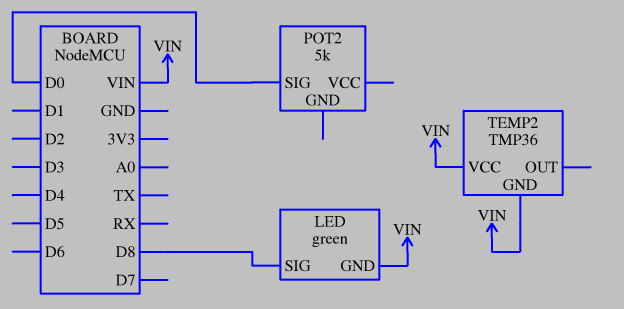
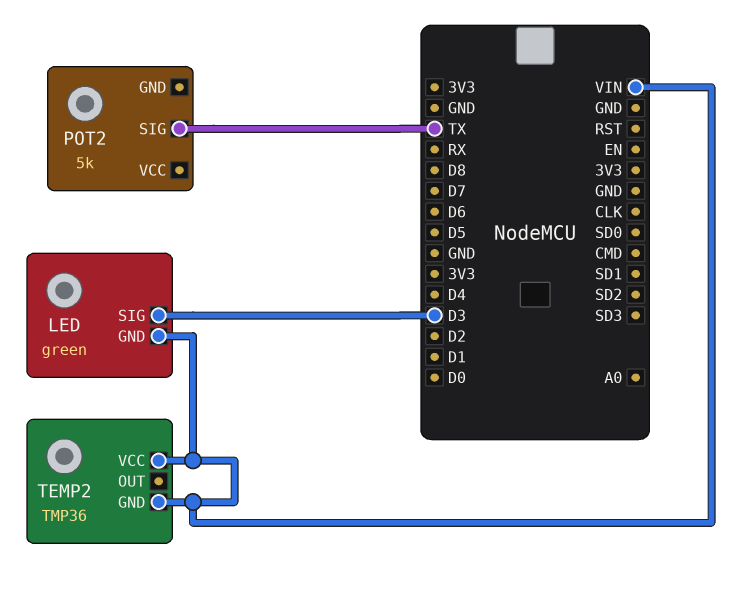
LED pin SIG: D8 -> D3
POT2 pin SIG: D0 -> TX

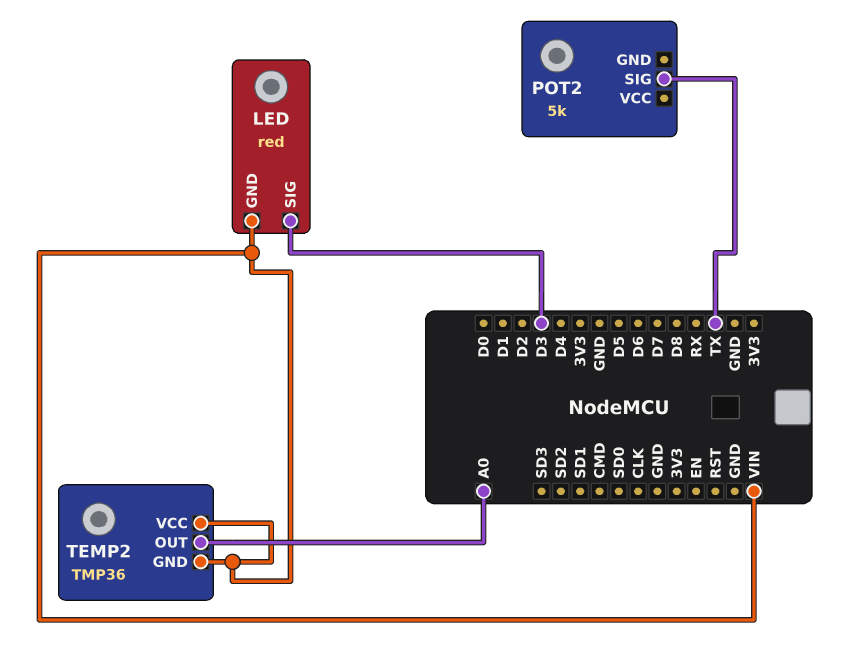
LED: green -> red
TEMP2 pin OUT: none -> A0

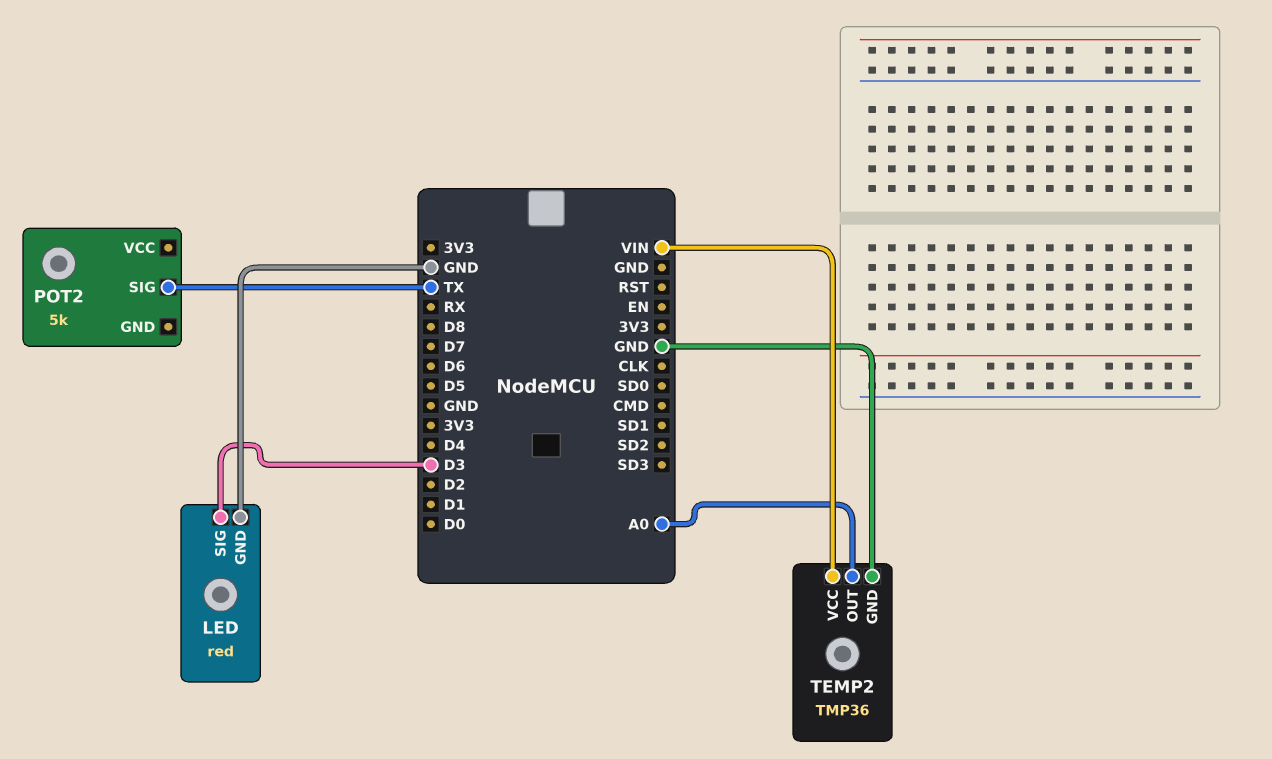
LED pin GND: VIN -> GND
TEMP2 pin GND: VIN -> GND

